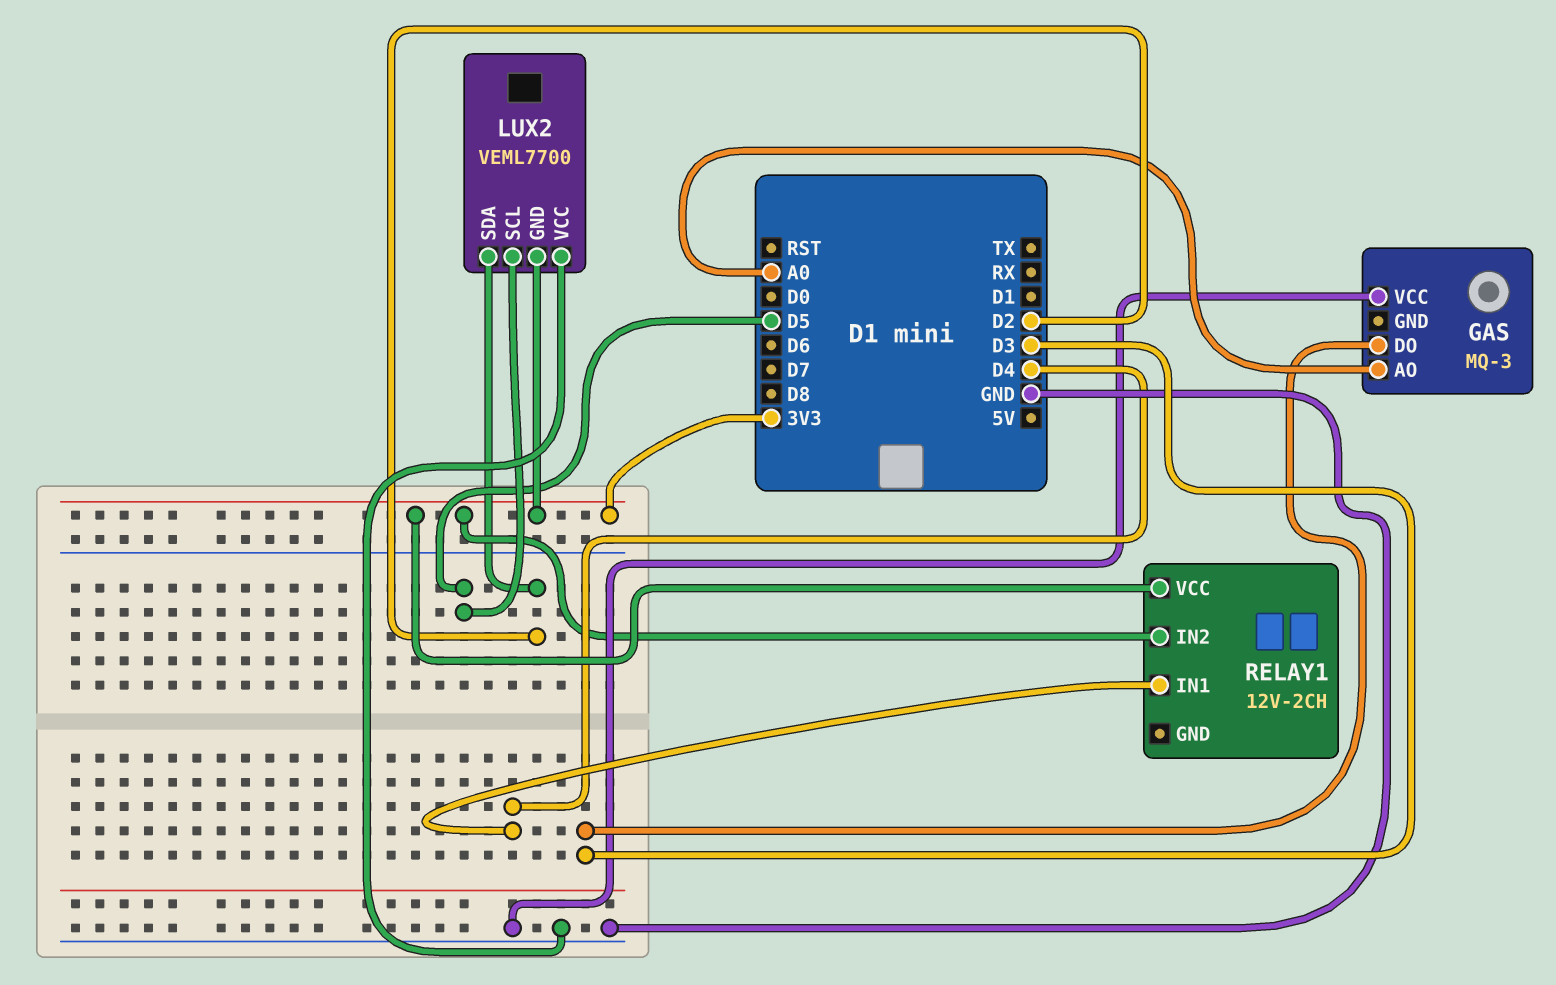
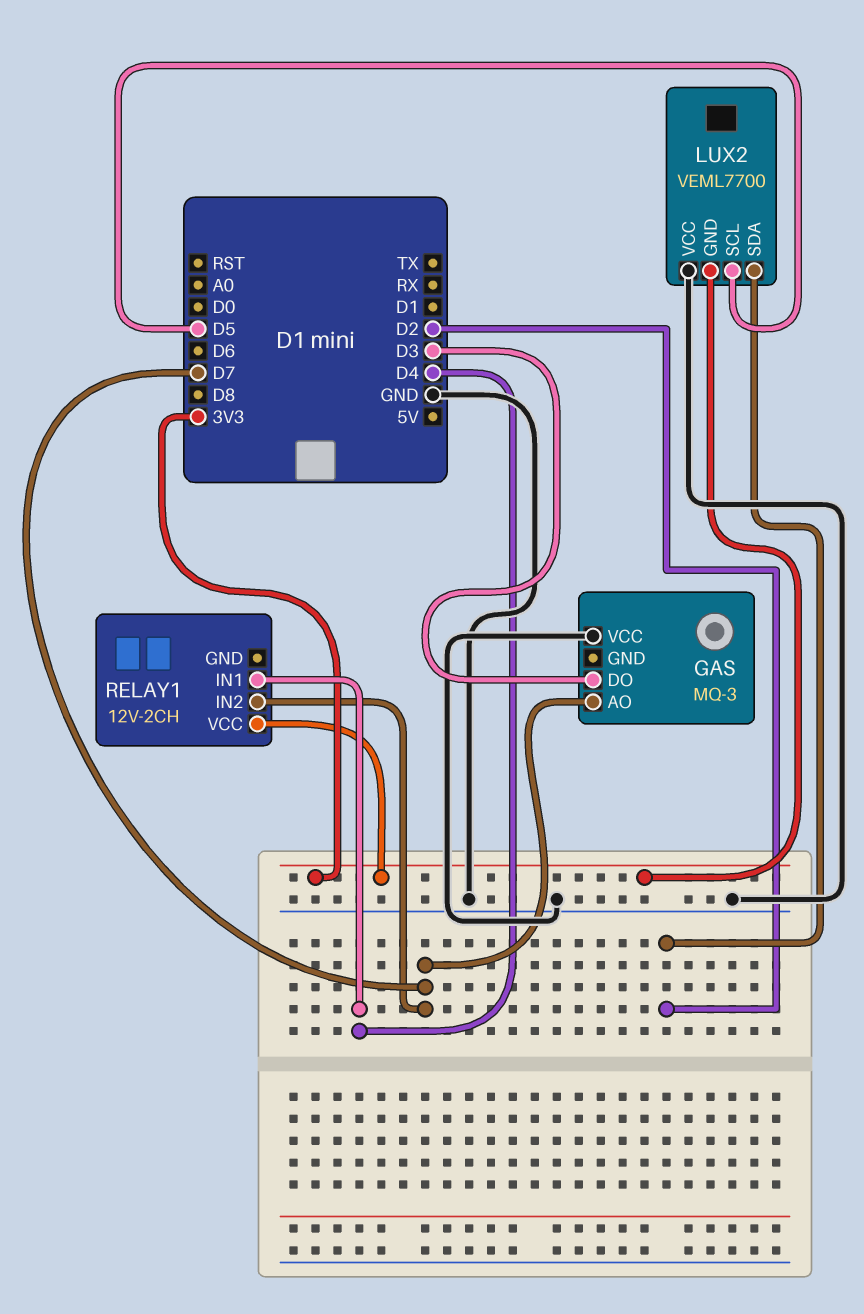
GAS pin AO: A0 -> D7
RELAY1 pin IN2: 3V3 -> D7

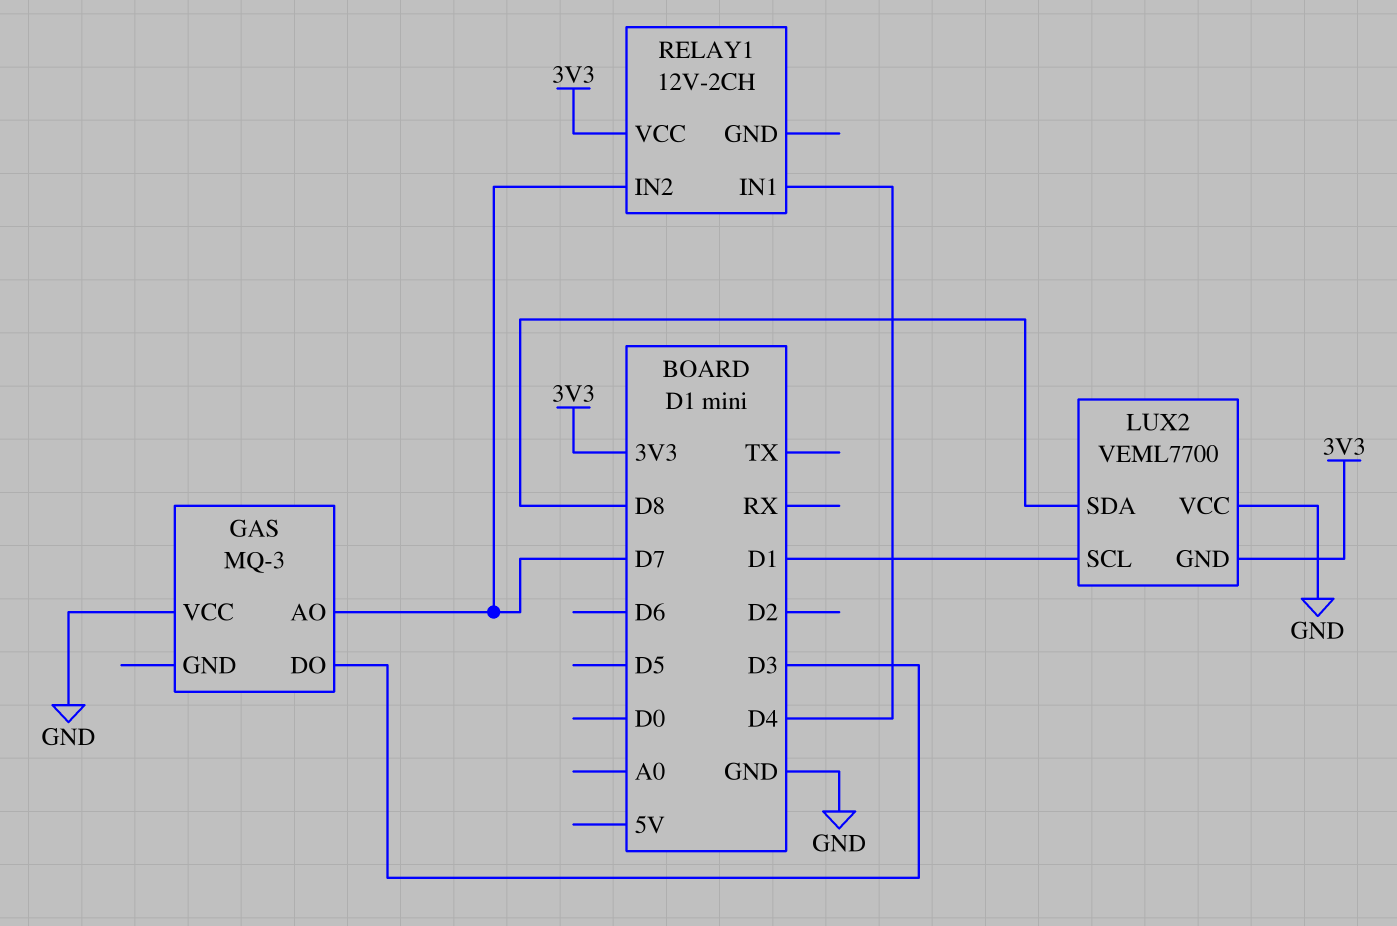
LUX2 pin SCL: D5 -> D1
LUX2 pin SDA: D2 -> D8

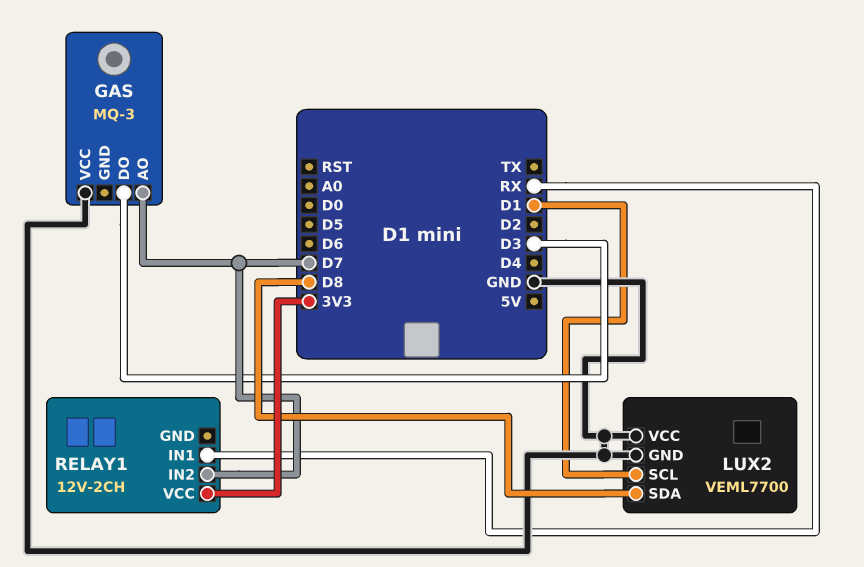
LUX2 pin GND: 3V3 -> GND
RELAY1 pin IN1: D4 -> RX

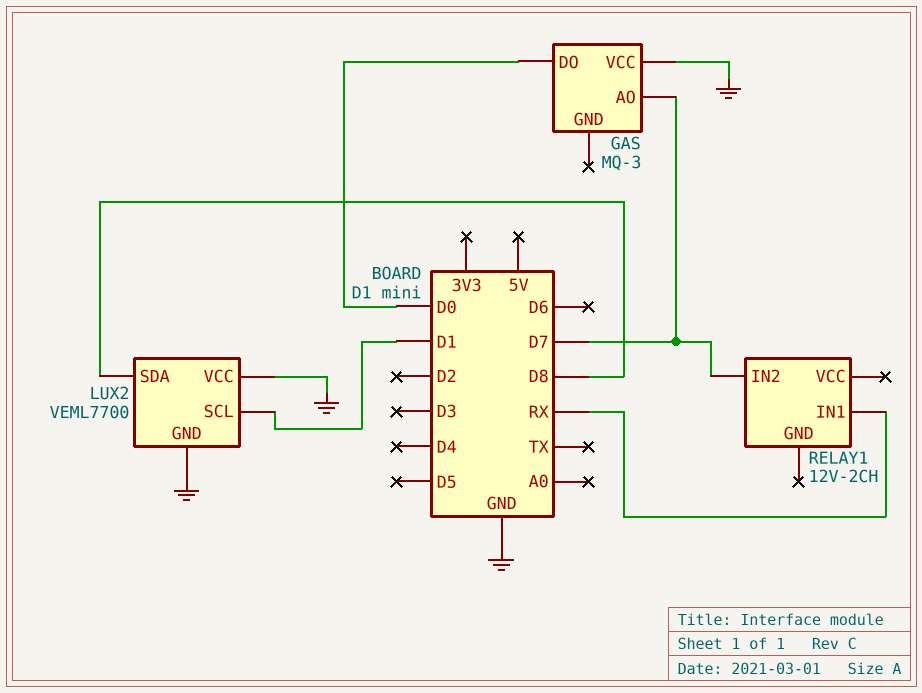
GAS pin DO: D3 -> D0
RELAY1 pin VCC: 3V3 -> none

